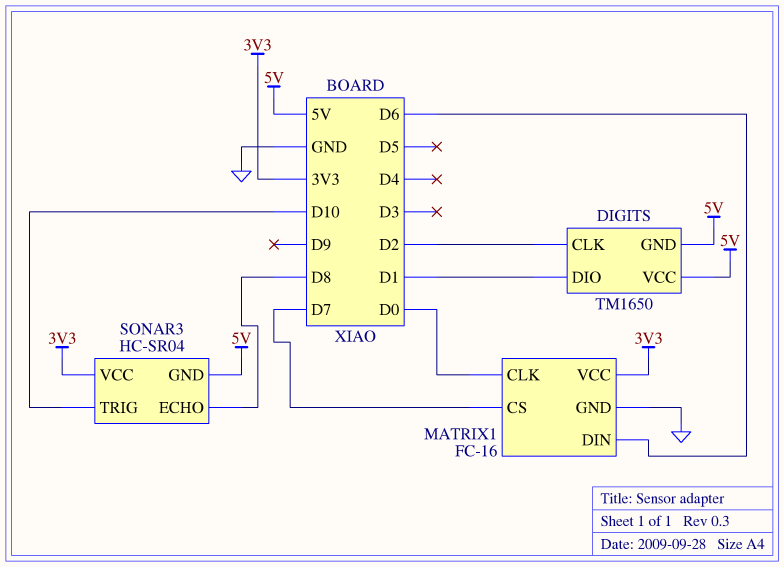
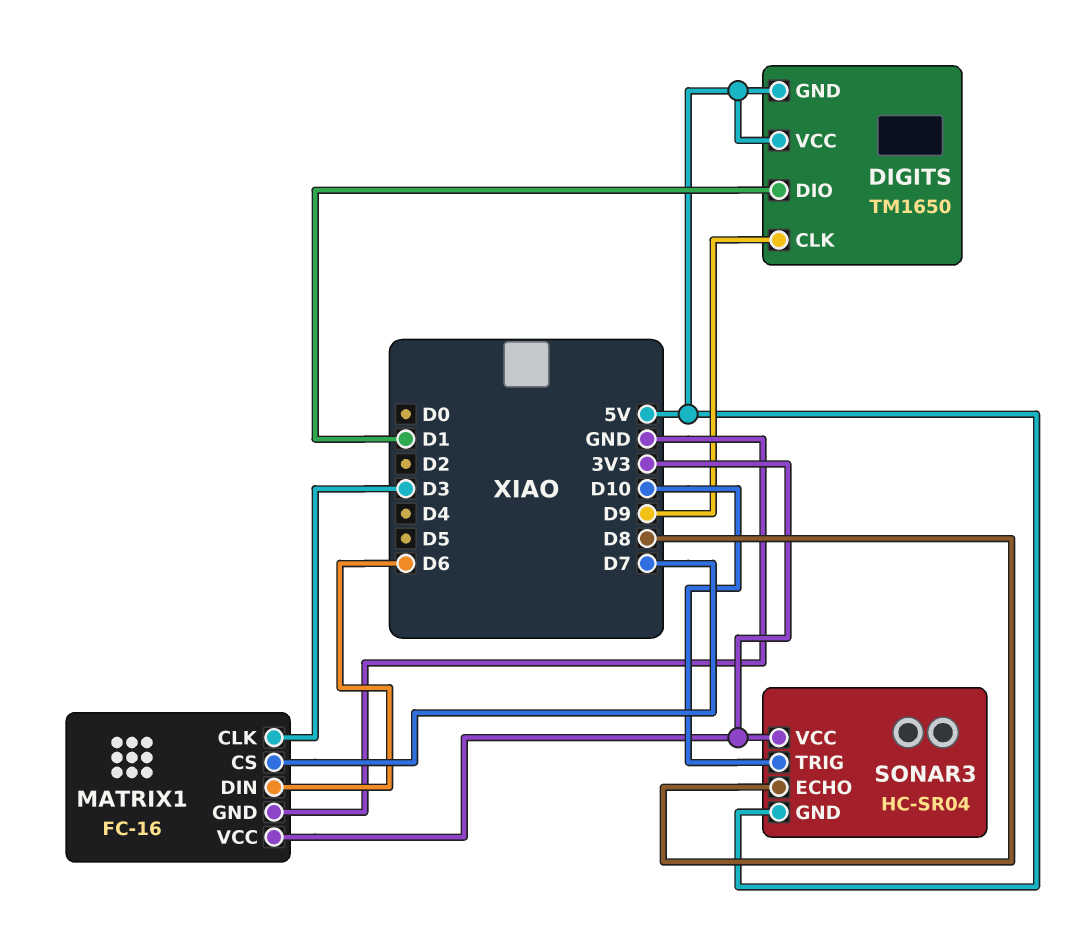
DIGITS pin CLK: D2 -> D9
MATRIX1 pin CLK: D0 -> D3

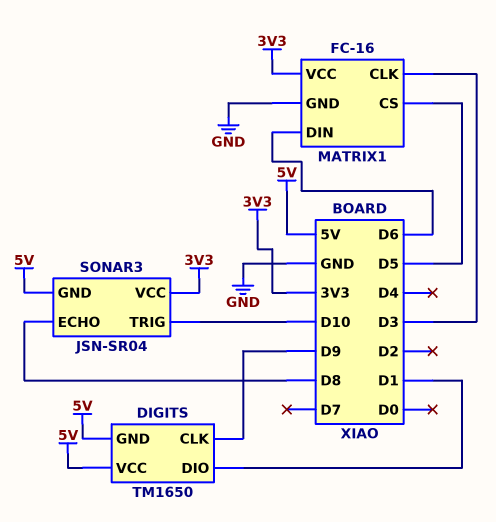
MATRIX1 pin CS: D7 -> D5
SONAR3: HC-SR04 -> JSN-SR04

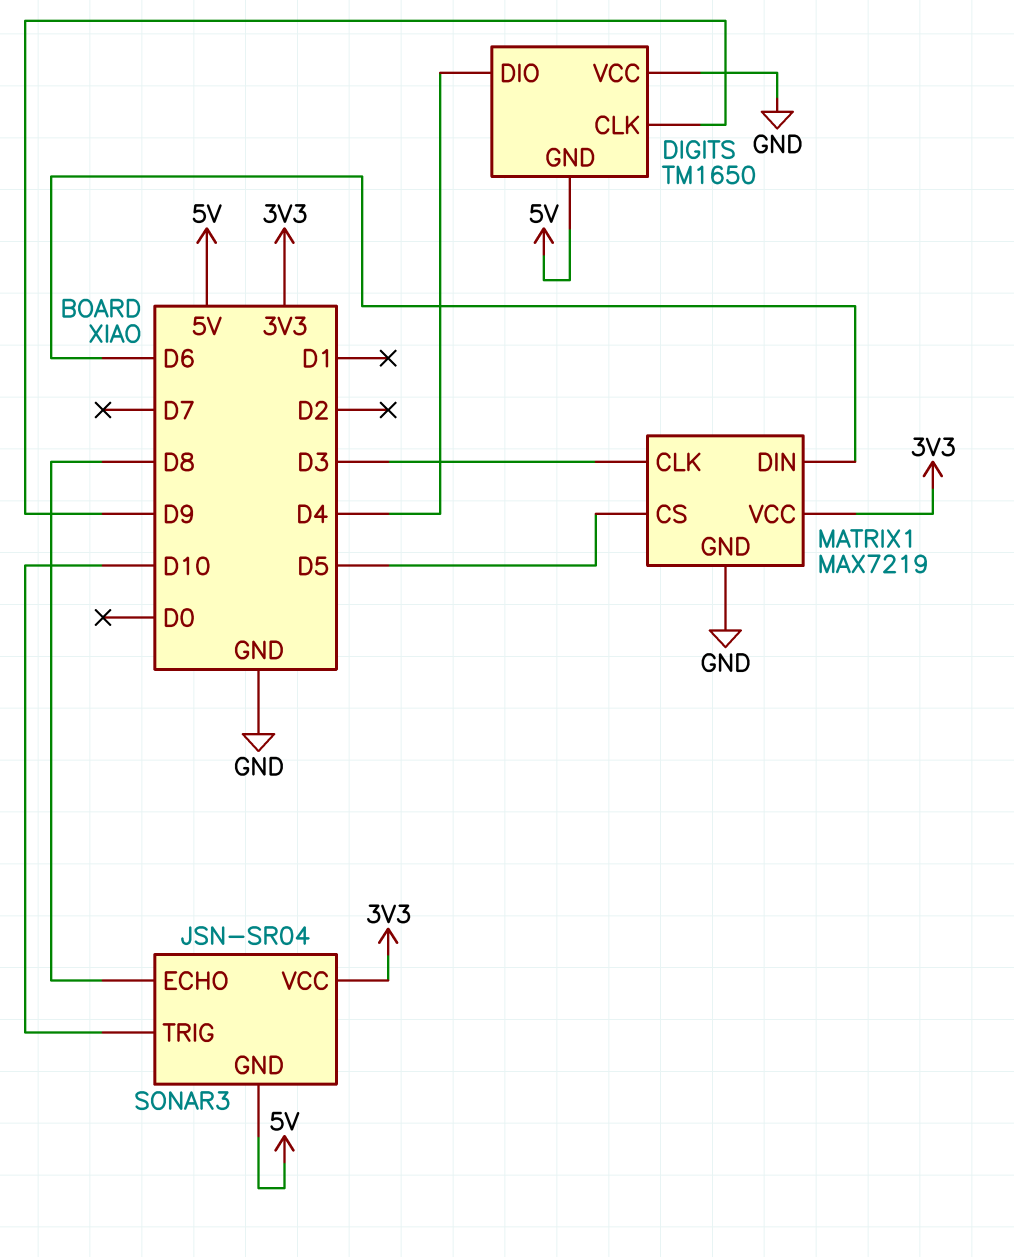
DIGITS pin DIO: D1 -> D4
DIGITS pin VCC: 5V -> GND
MATRIX1: FC-16 -> MAX7219

